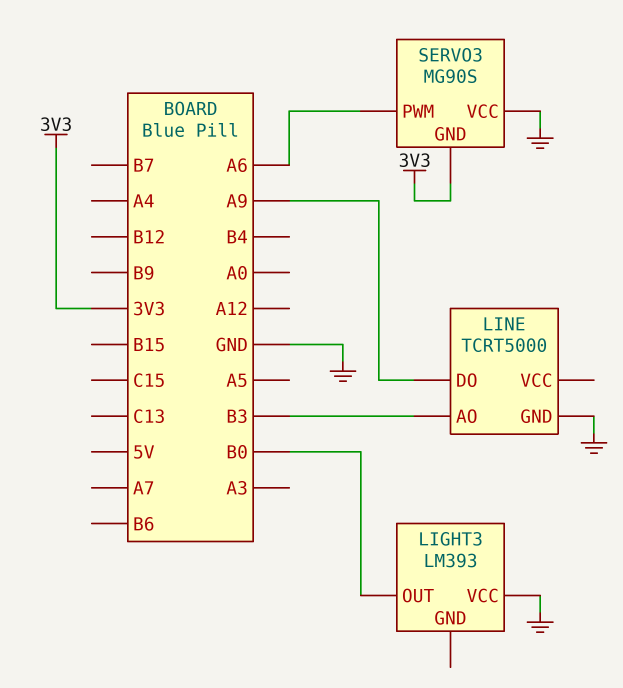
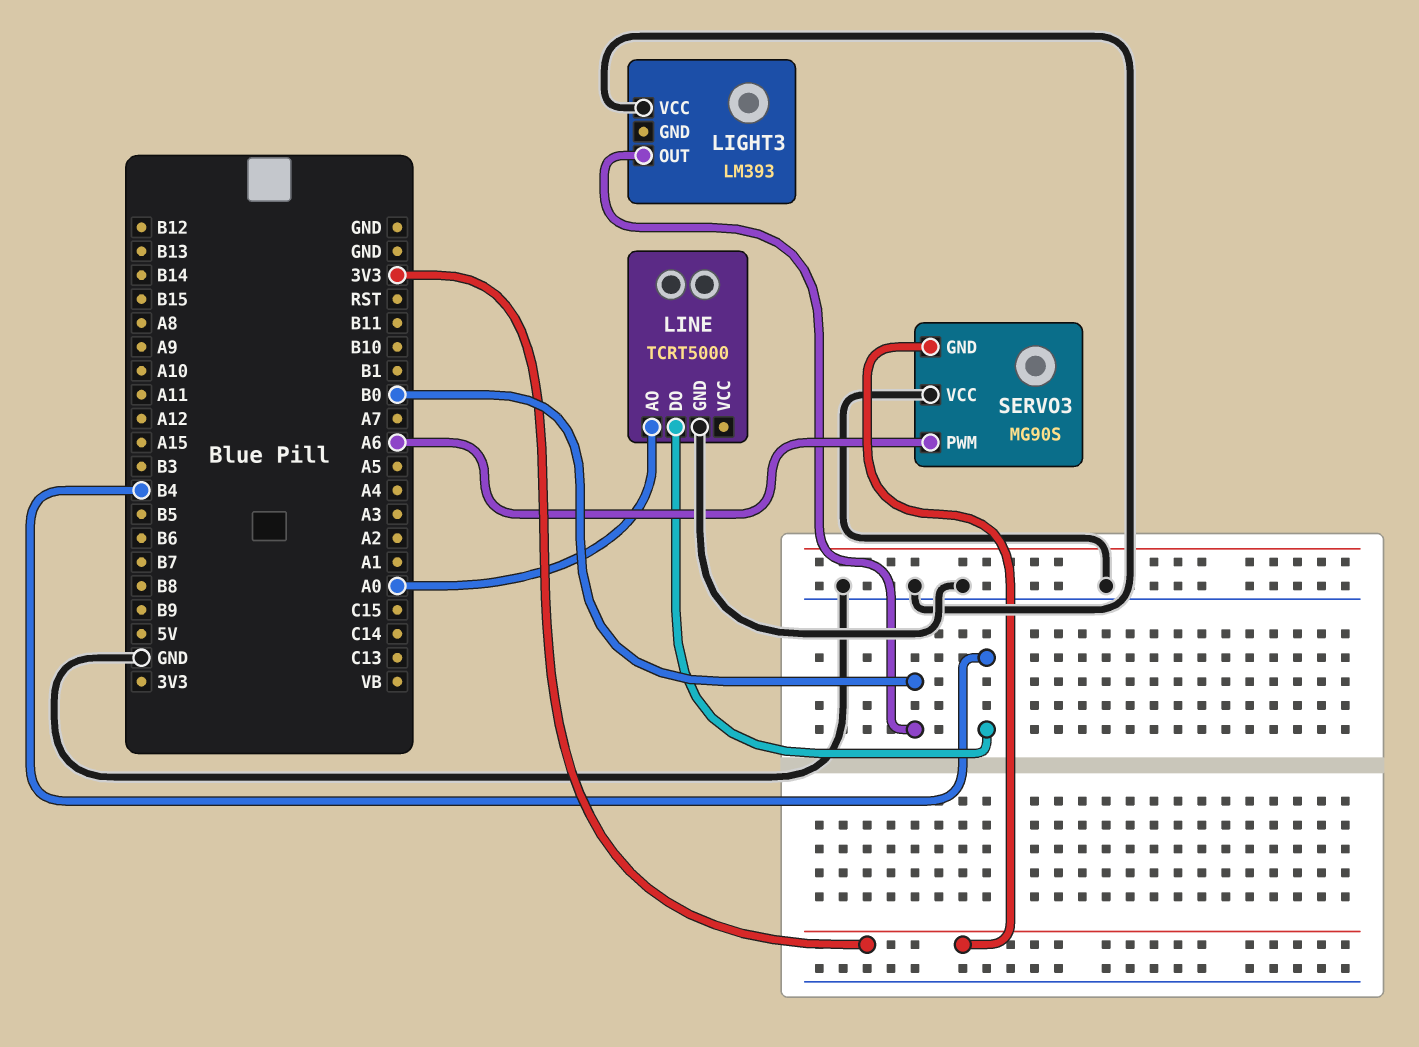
LINE pin AO: B3 -> A0
LINE pin DO: A9 -> B4

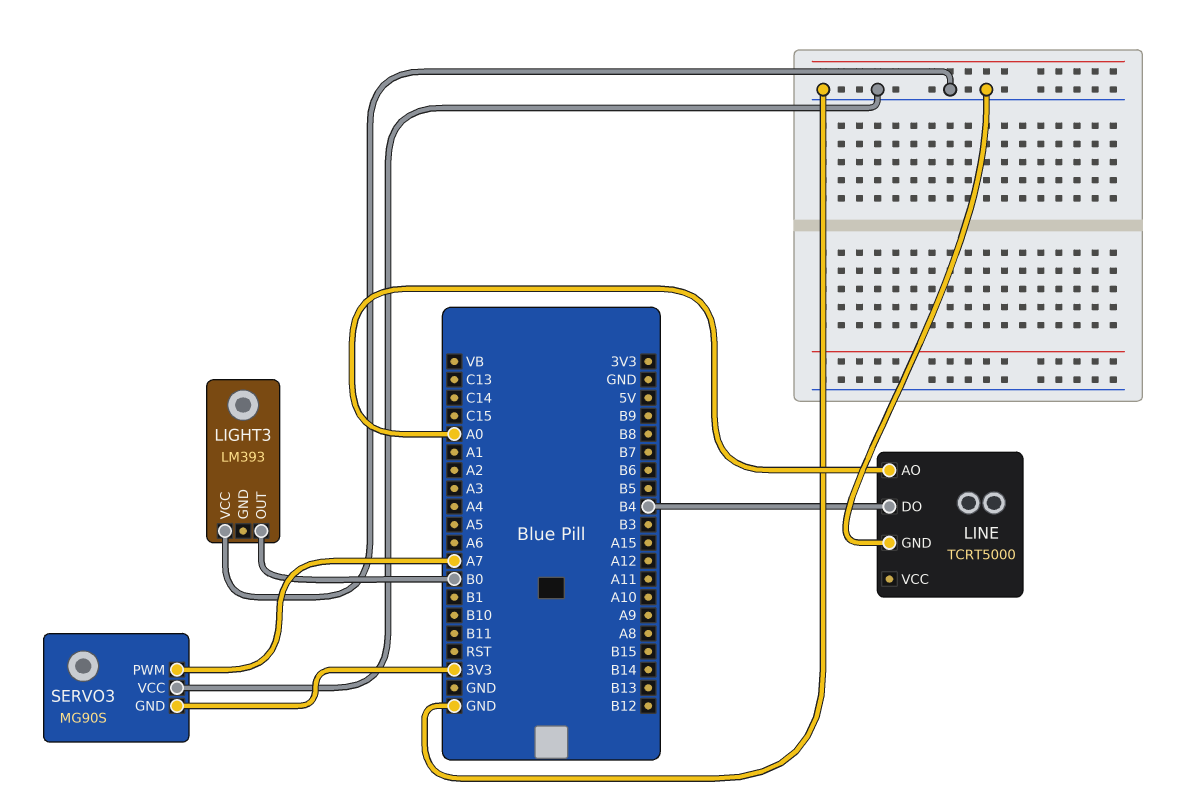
SERVO3 pin PWM: A6 -> A7

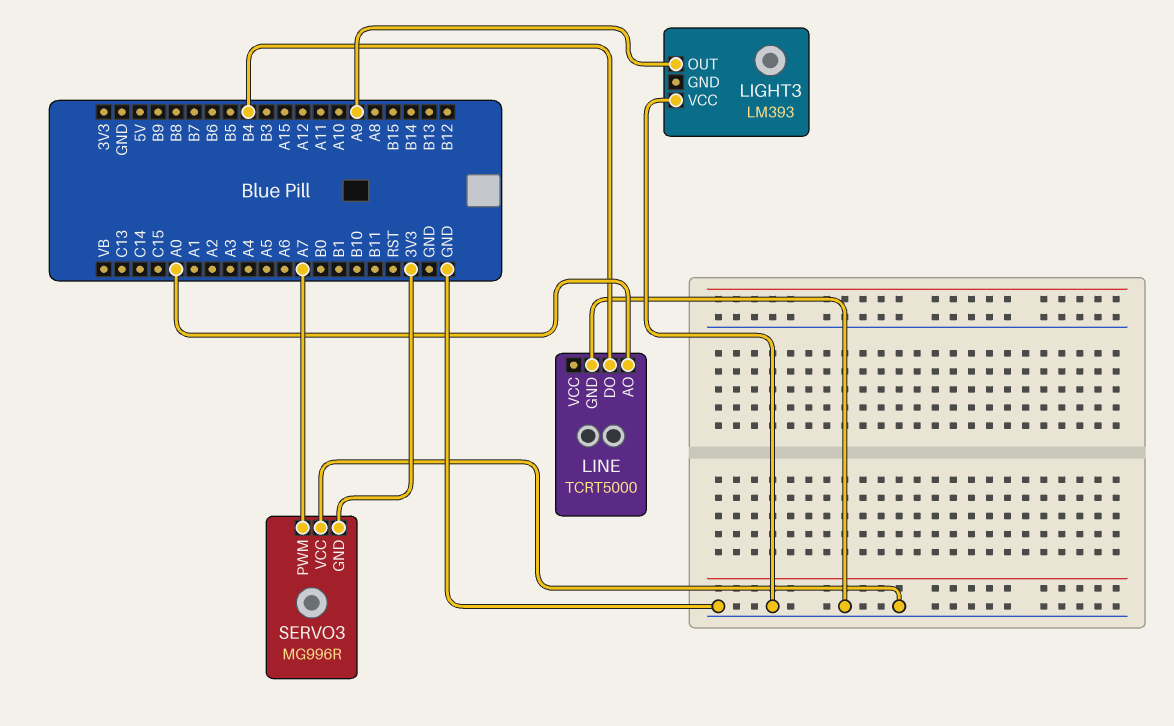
LIGHT3 pin OUT: B0 -> A9
SERVO3: MG90S -> MG996R

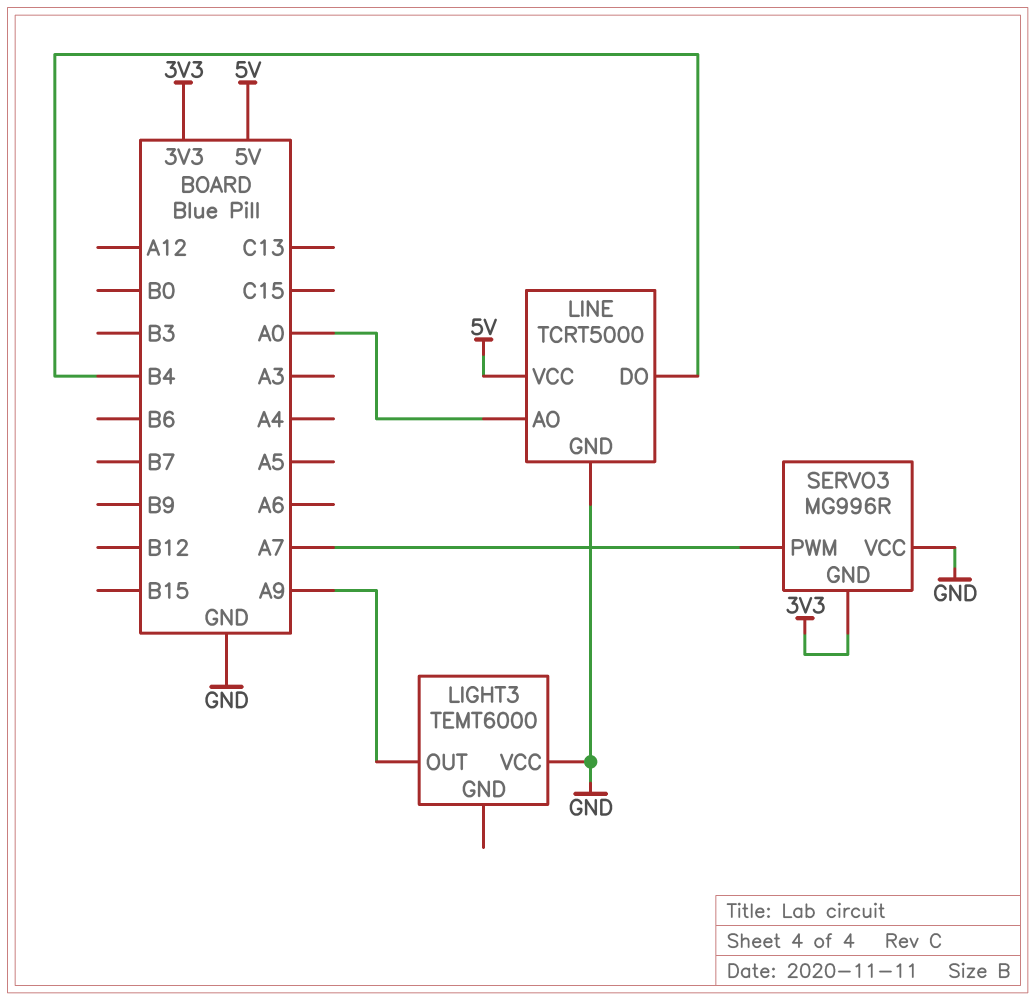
LIGHT3: LM393 -> TEMT6000
LINE pin VCC: none -> 5V

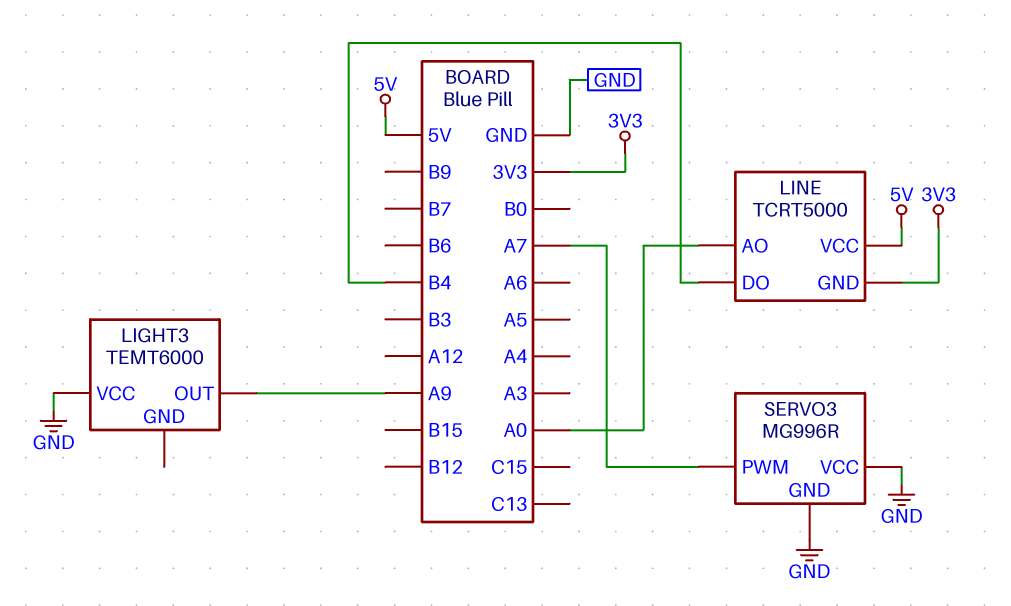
LINE pin GND: GND -> 3V3
SERVO3 pin GND: 3V3 -> GND

